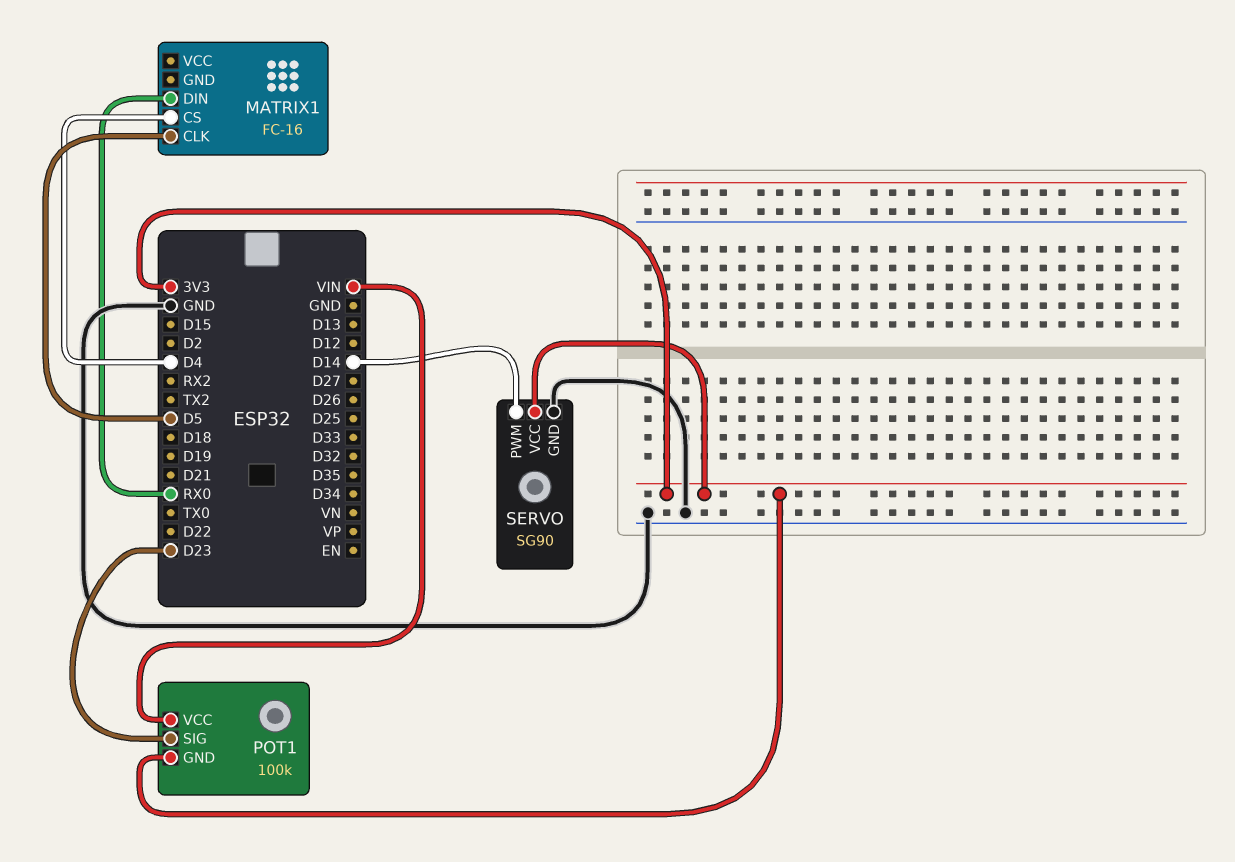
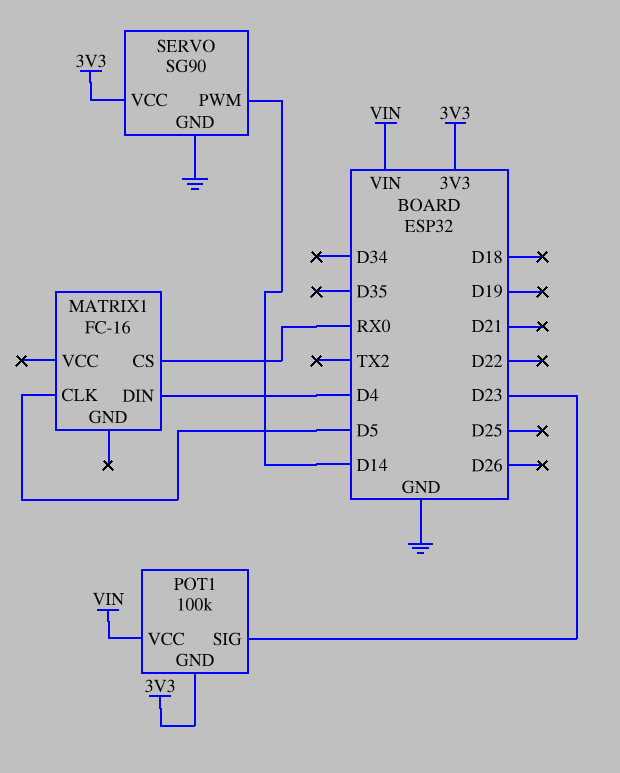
MATRIX1 pin CS: D4 -> RX0
MATRIX1 pin DIN: RX0 -> D4

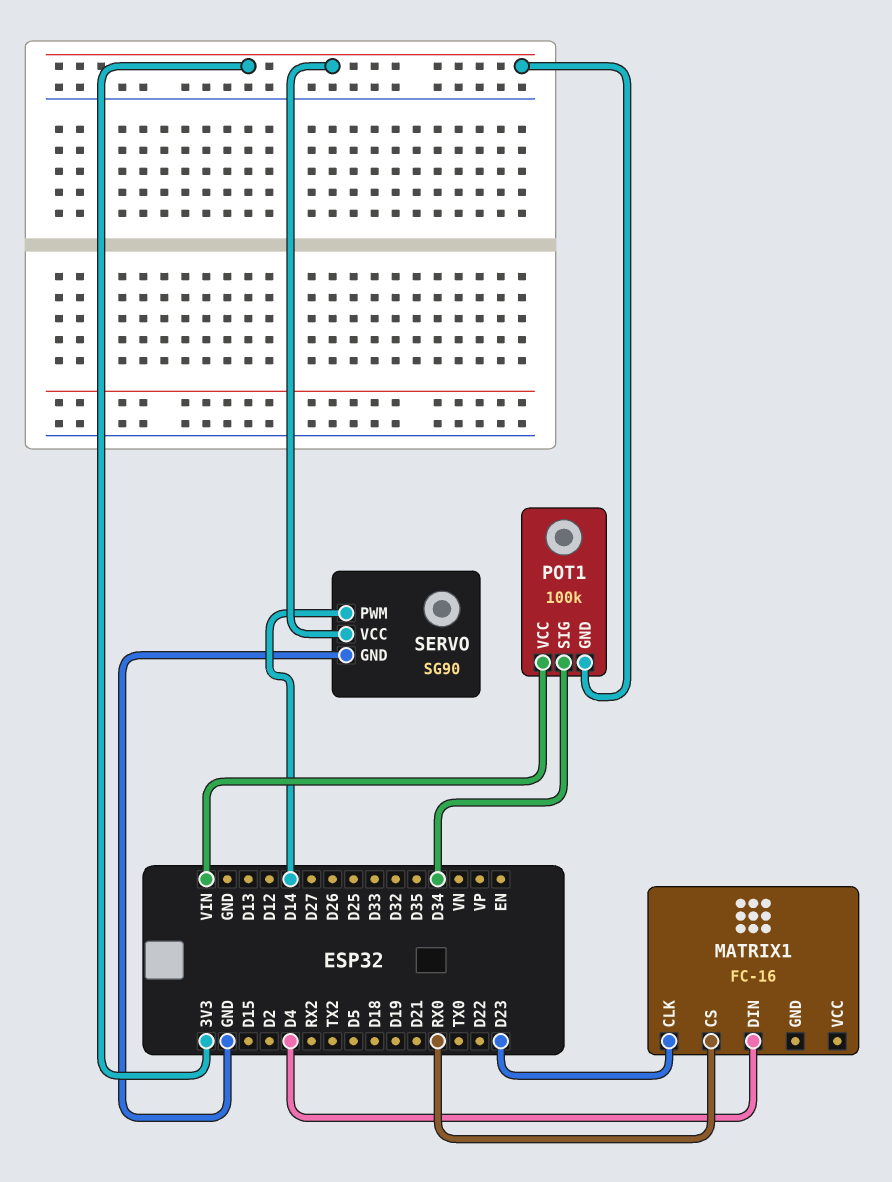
MATRIX1 pin CLK: D5 -> D23
POT1 pin SIG: D23 -> D34

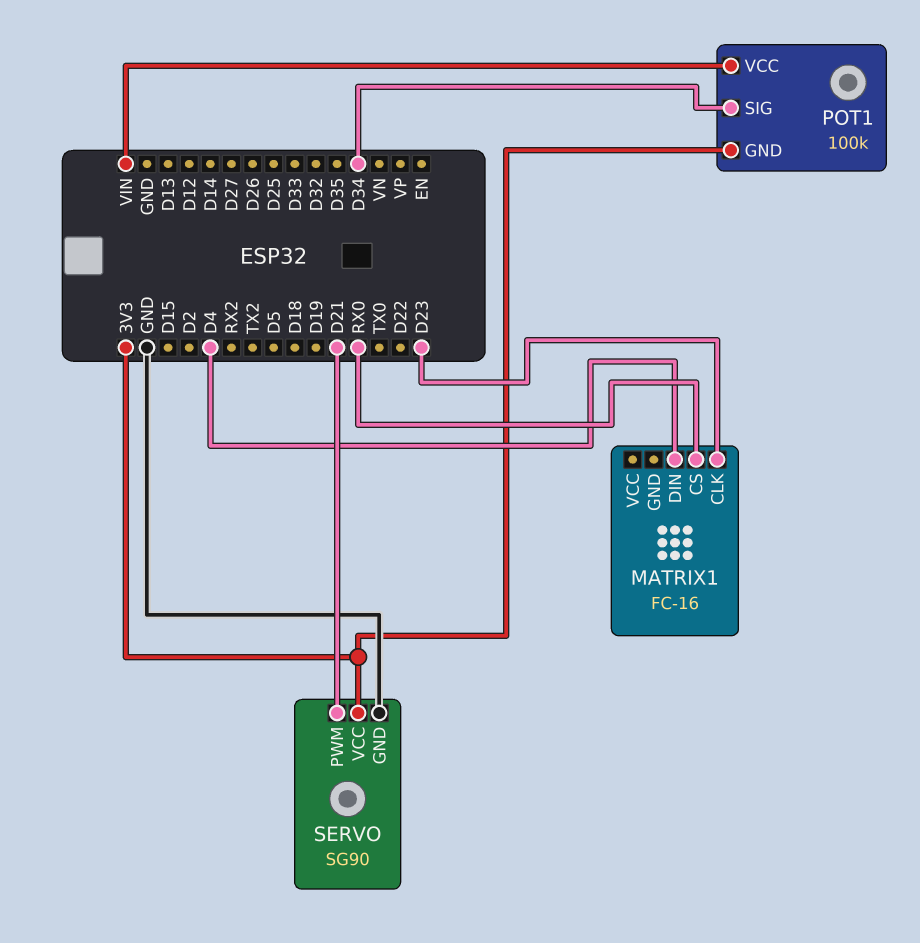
SERVO pin PWM: D14 -> D21

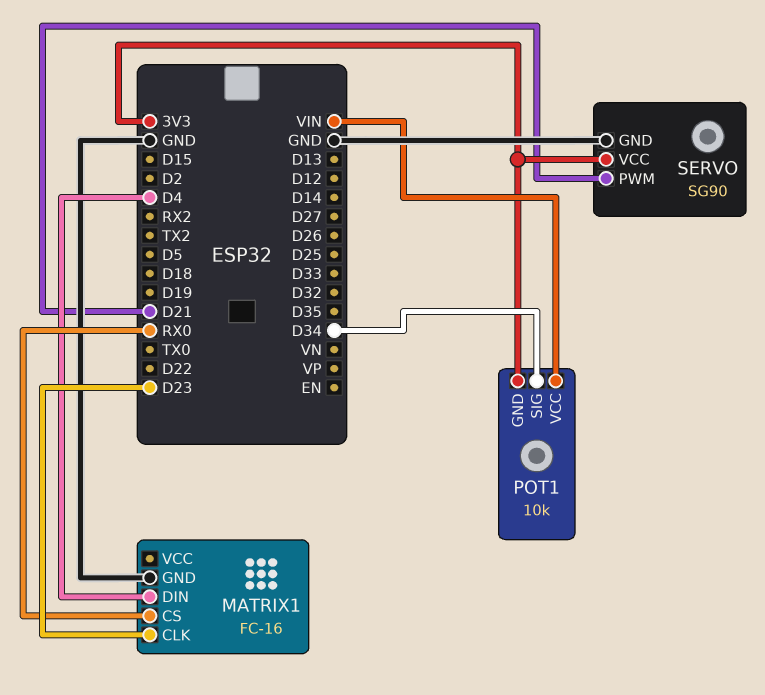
MATRIX1 pin GND: none -> GND
POT1: 100k -> 10k

